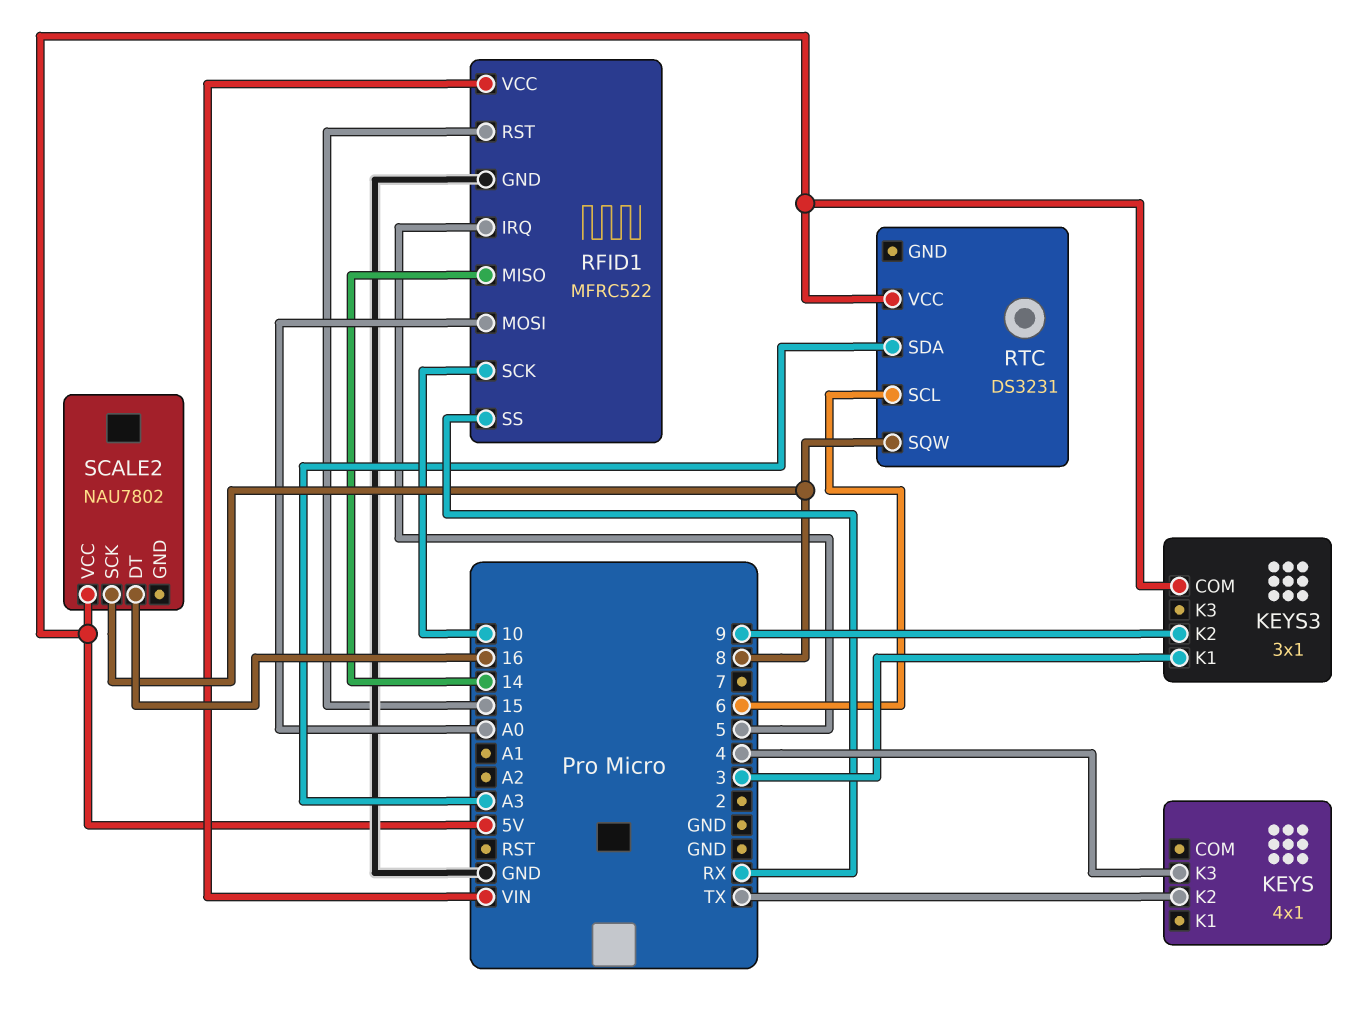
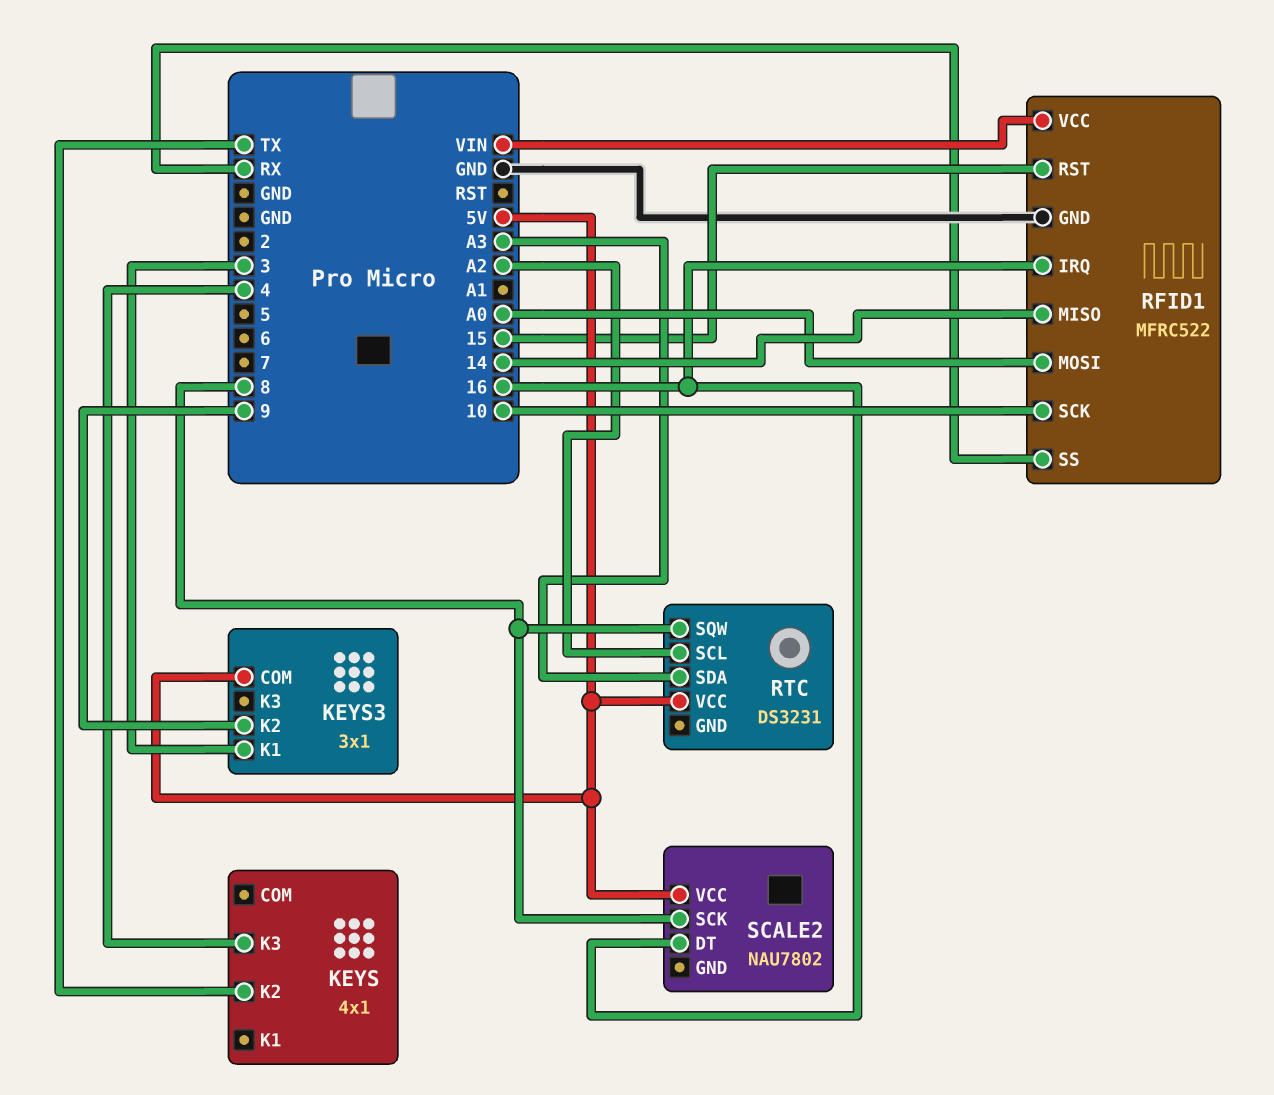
RFID1 pin IRQ: 5 -> 16
RTC pin SCL: 6 -> A2

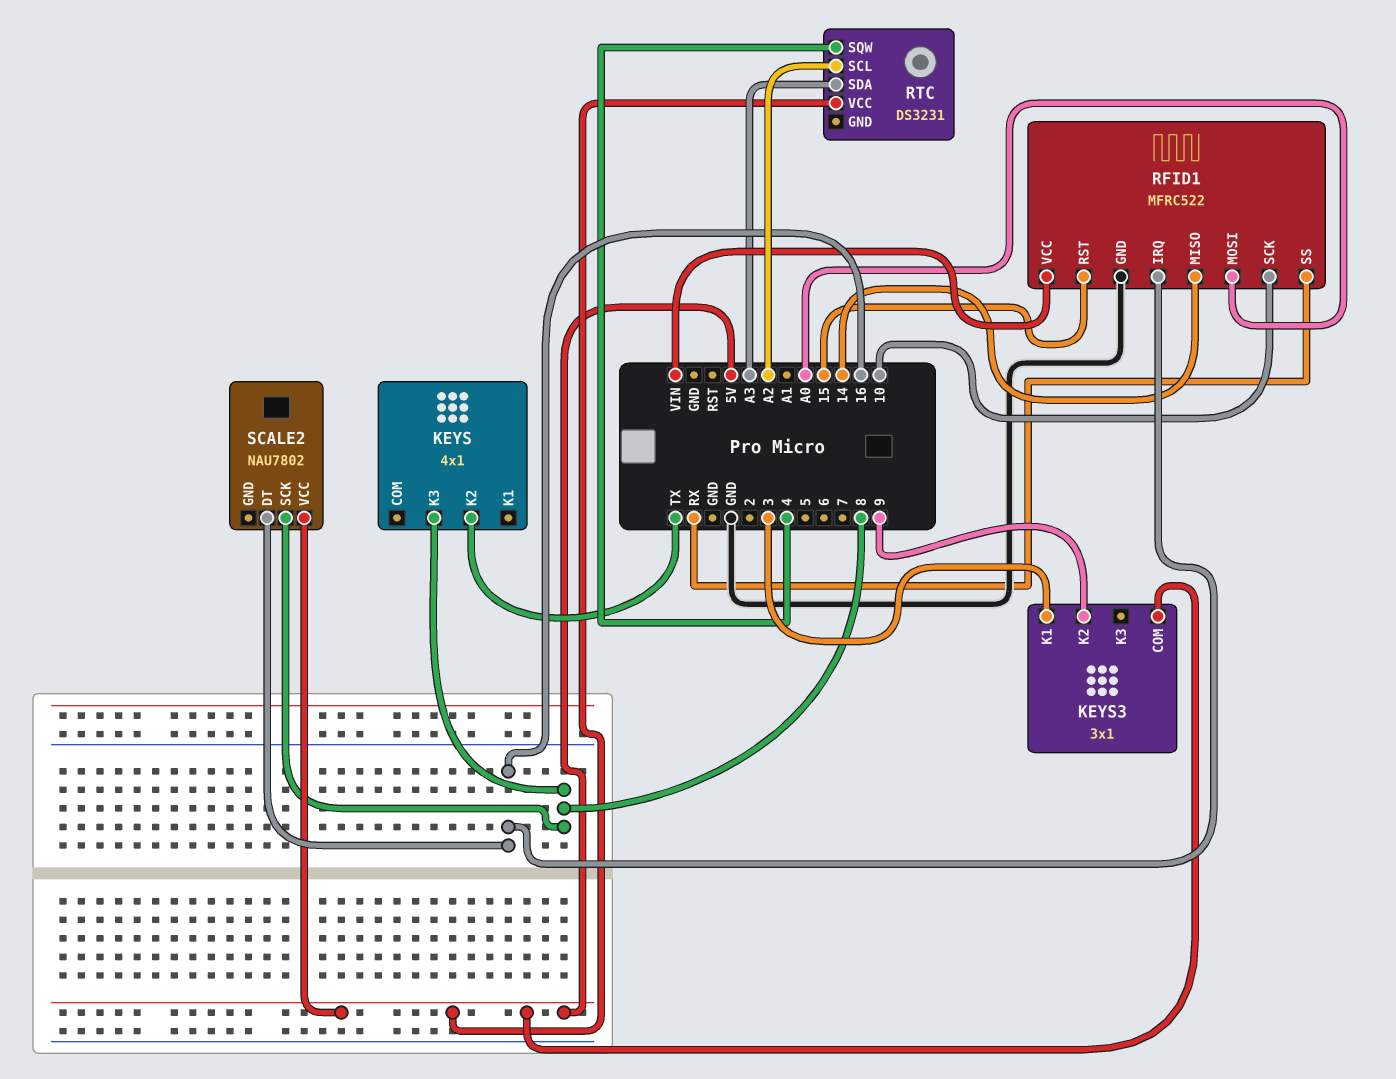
KEYS pin K3: 4 -> 8
RTC pin SQW: 8 -> 4

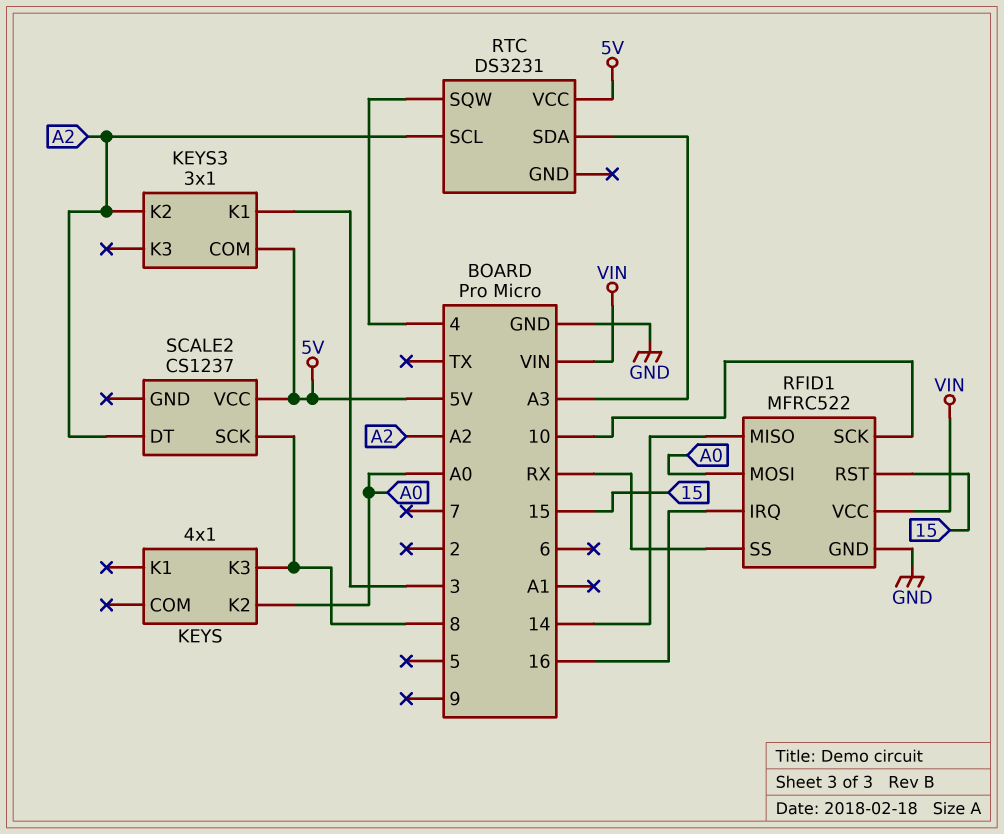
KEYS pin K2: TX -> A0
KEYS3 pin K2: 9 -> A2
SCALE2: NAU7802 -> CS1237
SCALE2 pin DT: 16 -> A2

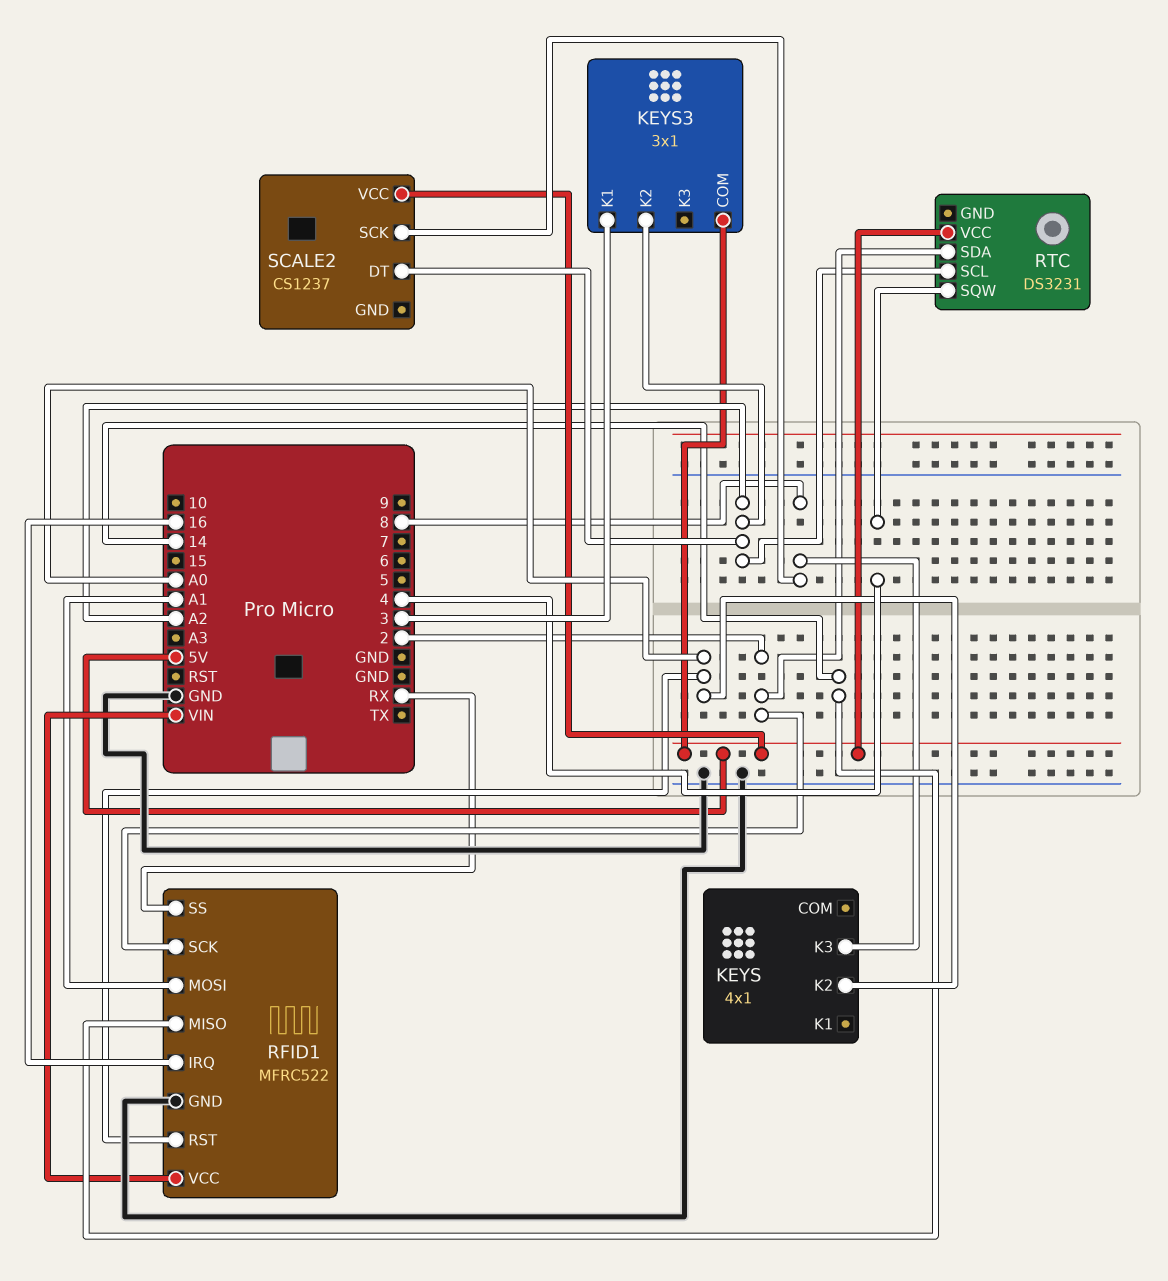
RFID1 pin MOSI: A0 -> A1
RFID1 pin RST: 15 -> A0
RFID1 pin SCK: 10 -> 2
RTC pin SDA: A3 -> 2

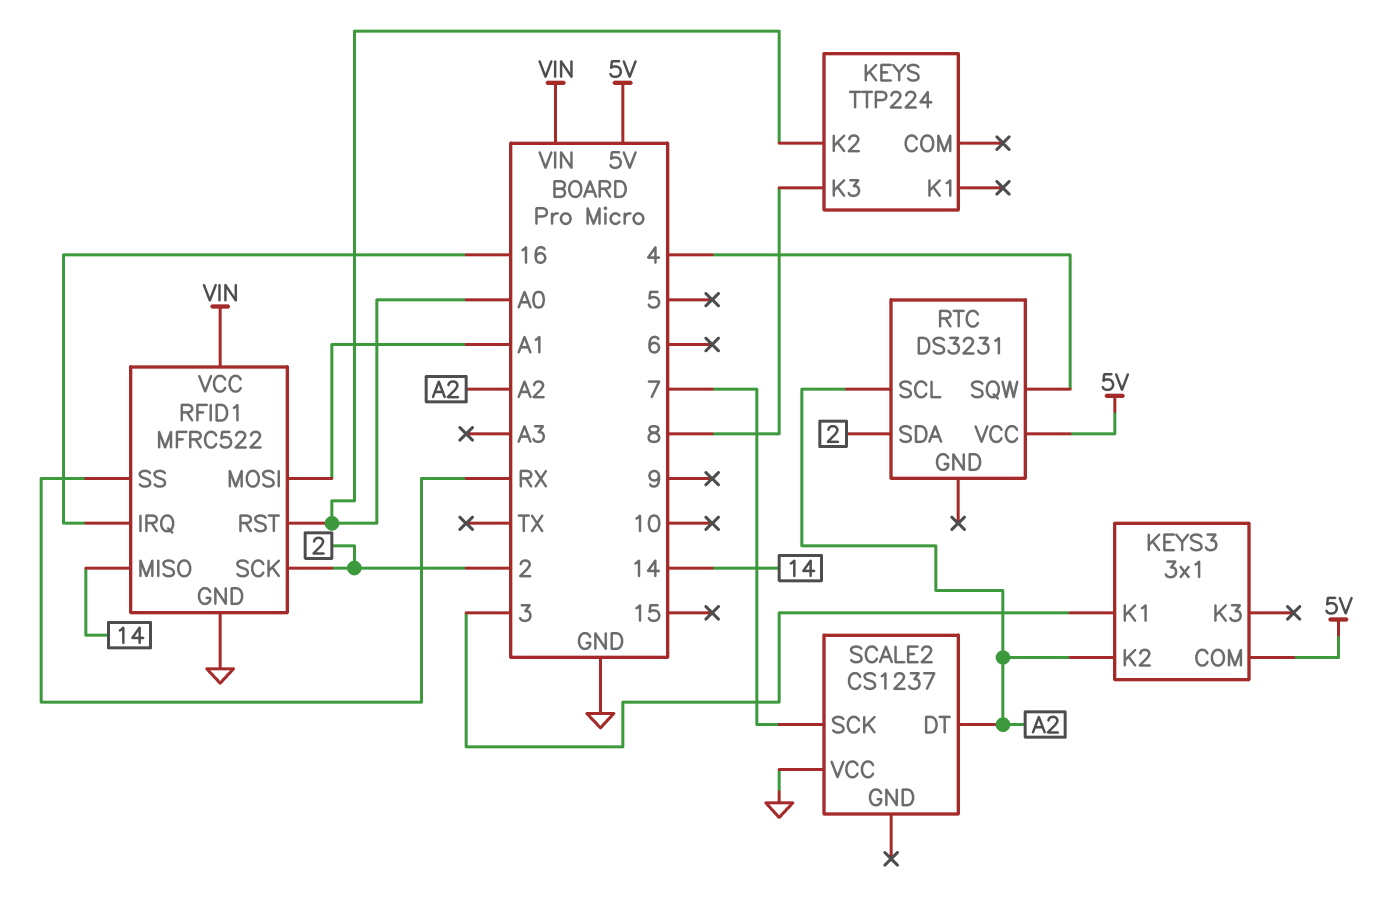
KEYS: 4x1 -> TTP224
SCALE2 pin SCK: 8 -> 7
SCALE2 pin VCC: 5V -> GND

